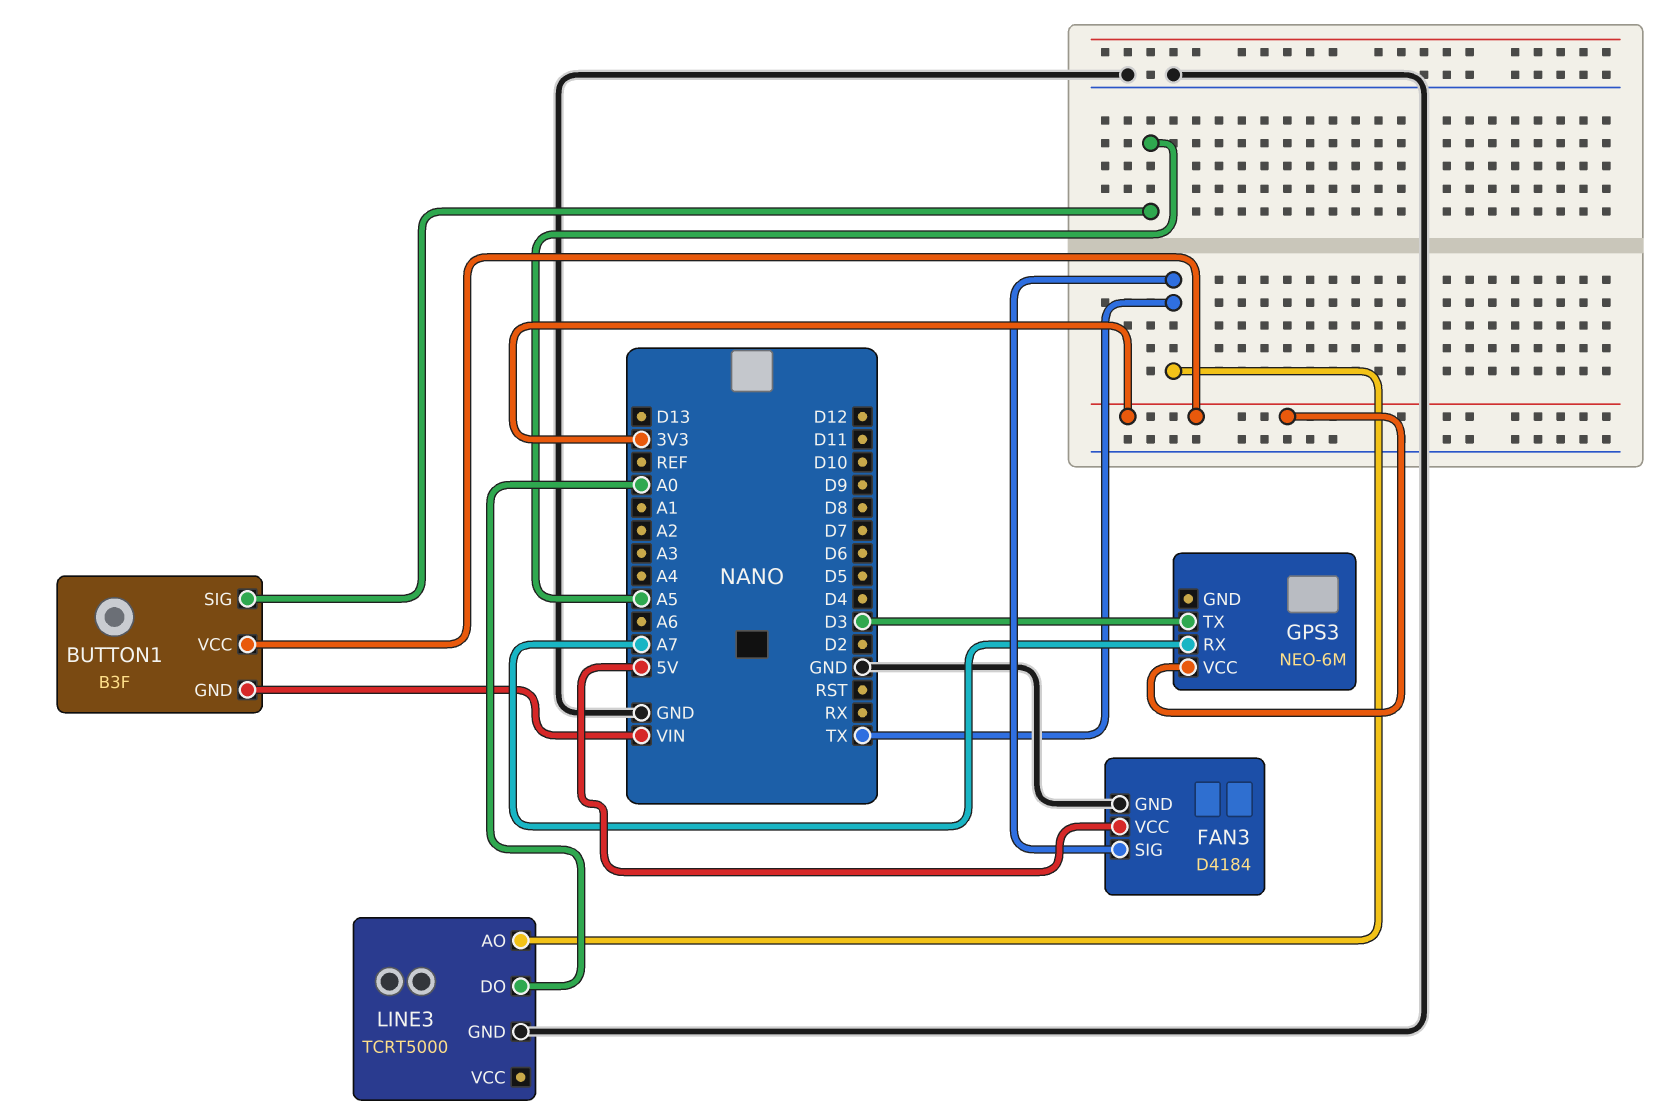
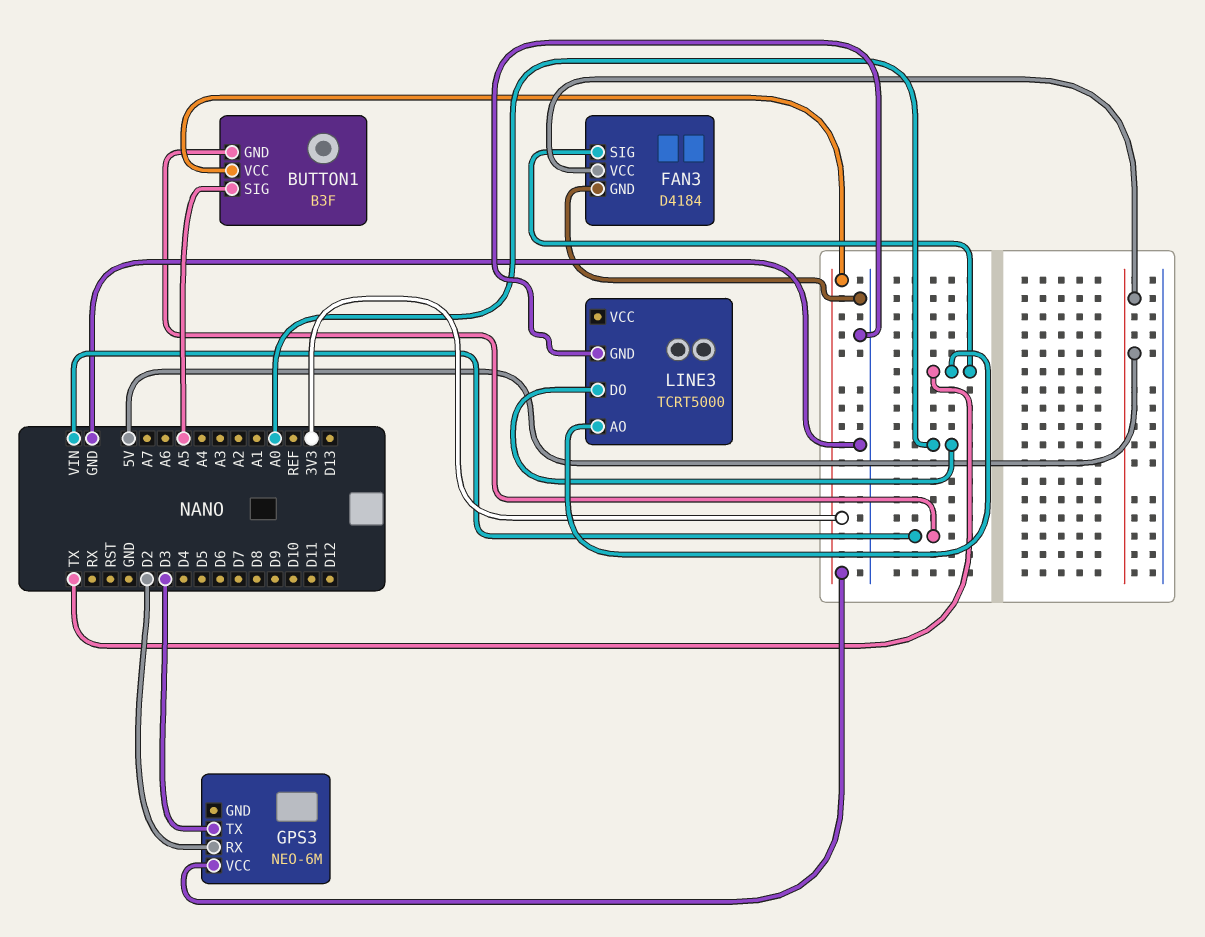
GPS3 pin RX: A7 -> D2

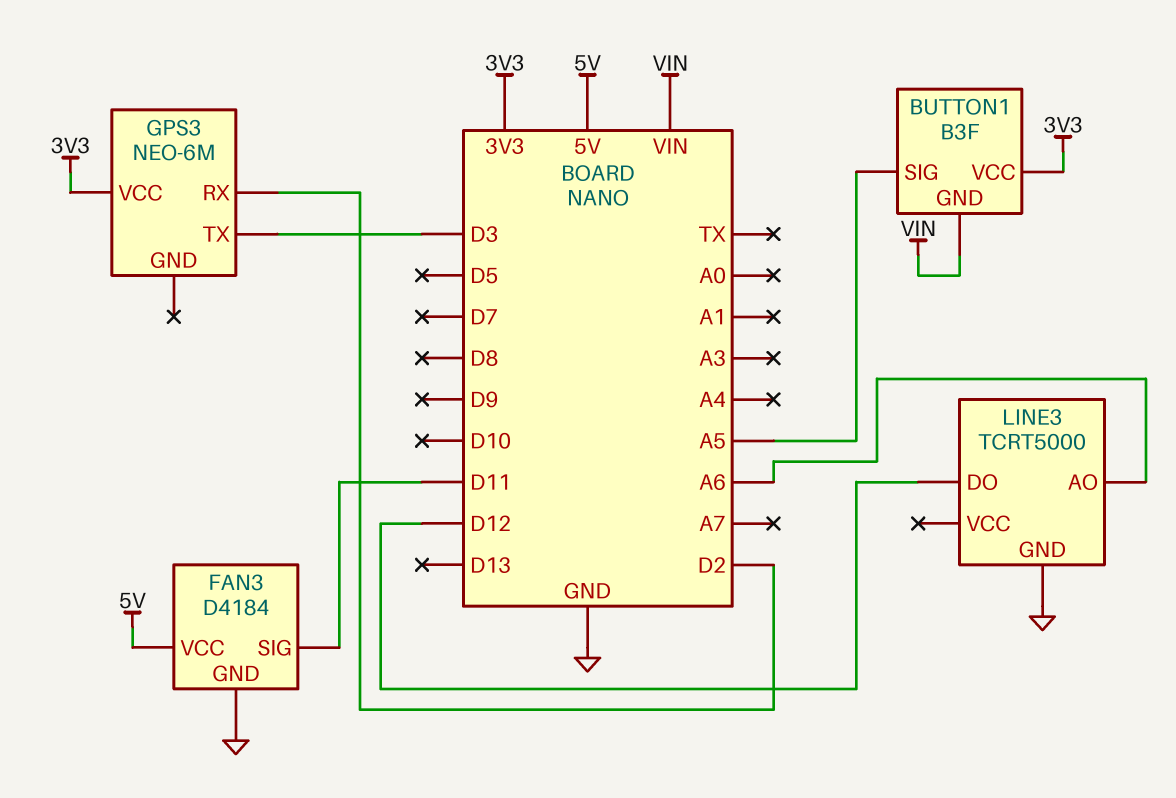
FAN3 pin SIG: TX -> D11
LINE3 pin AO: TX -> A6
LINE3 pin DO: A0 -> D12

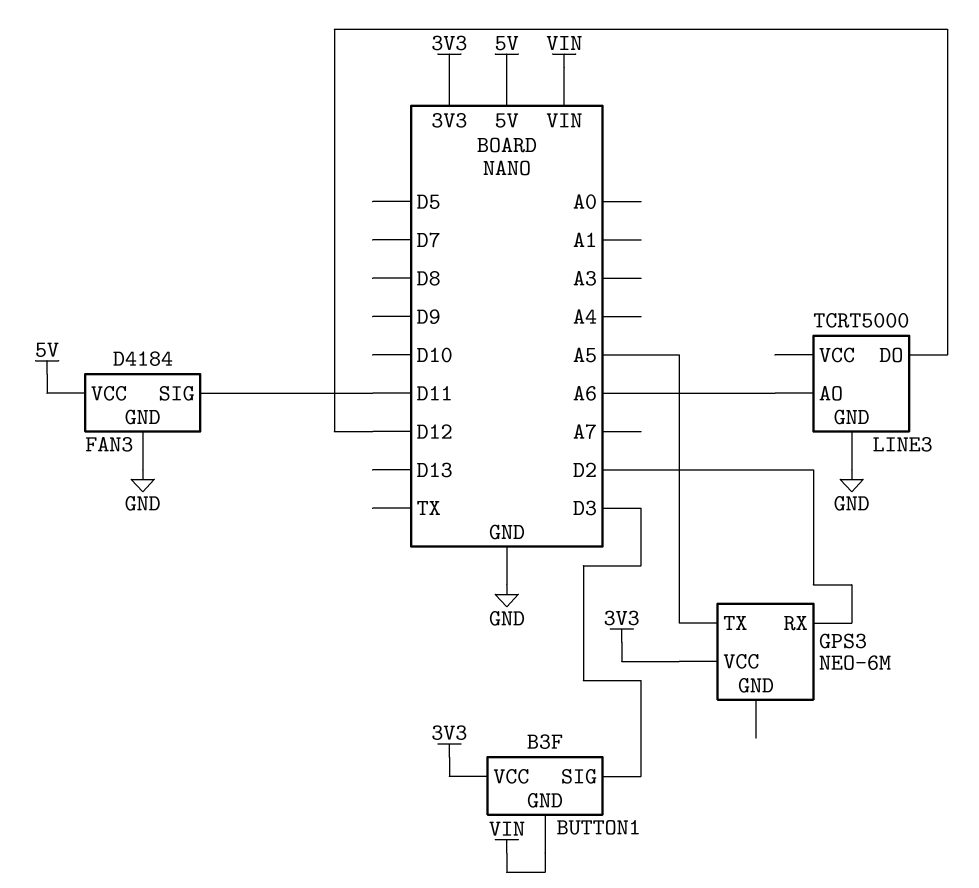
BUTTON1 pin SIG: A5 -> D3
GPS3 pin TX: D3 -> A5

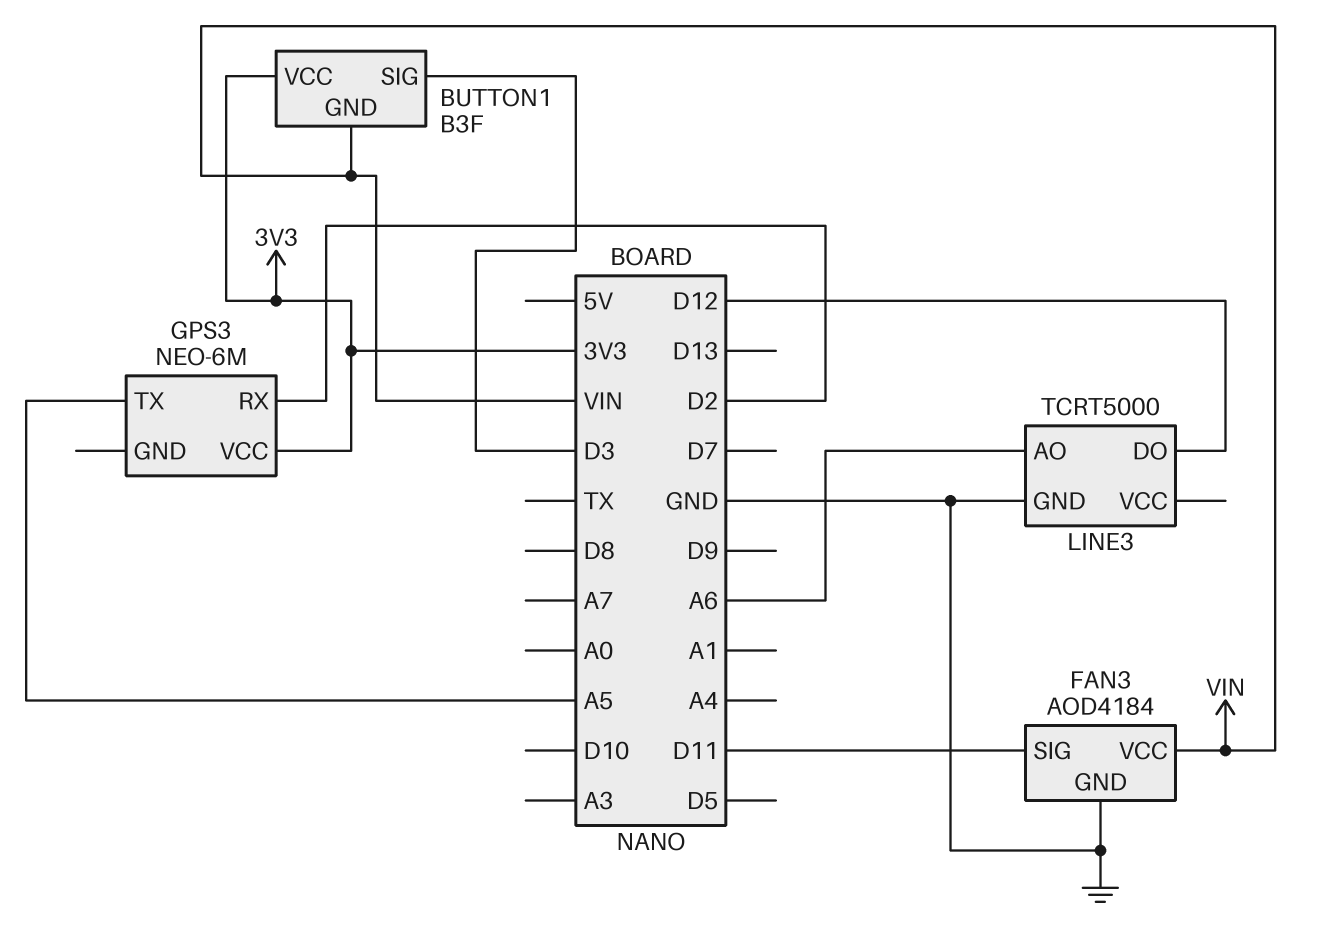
FAN3: D4184 -> AOD4184
FAN3 pin VCC: 5V -> VIN

